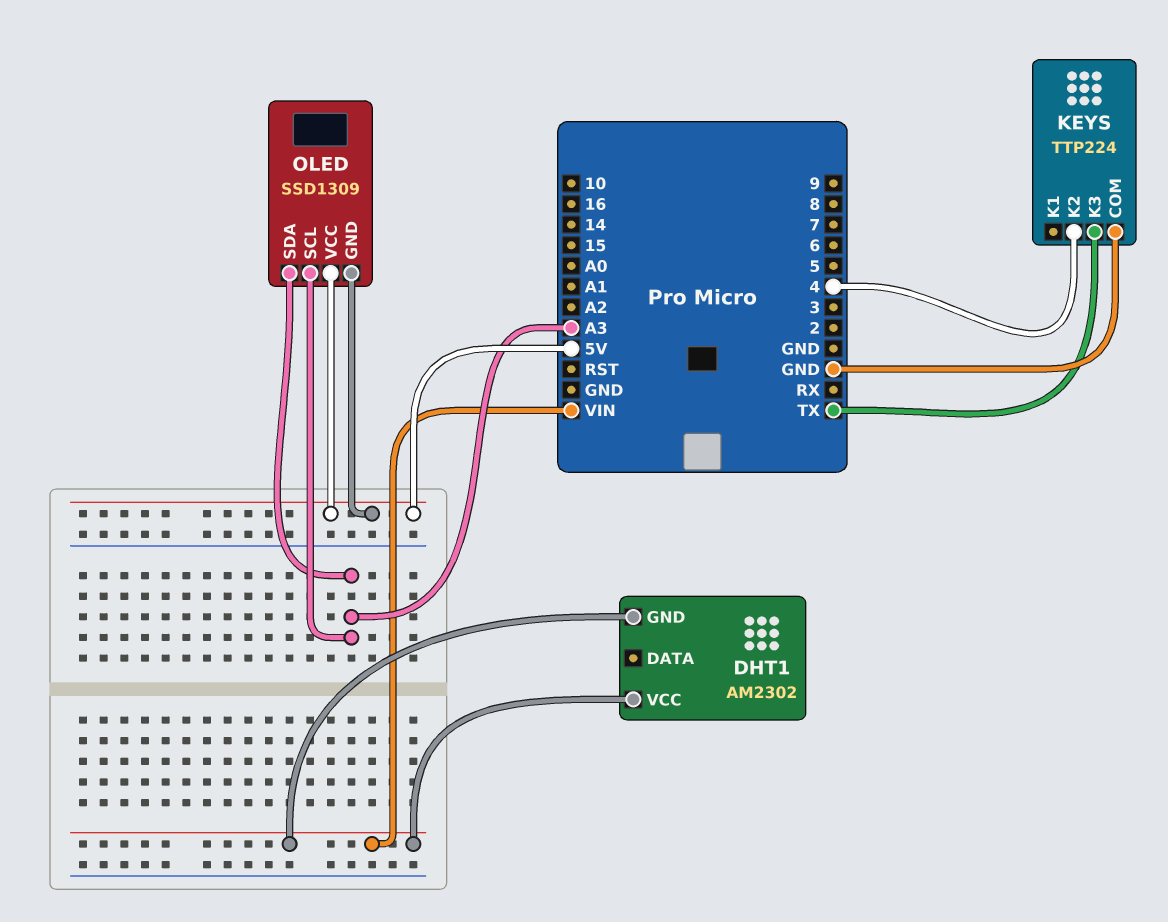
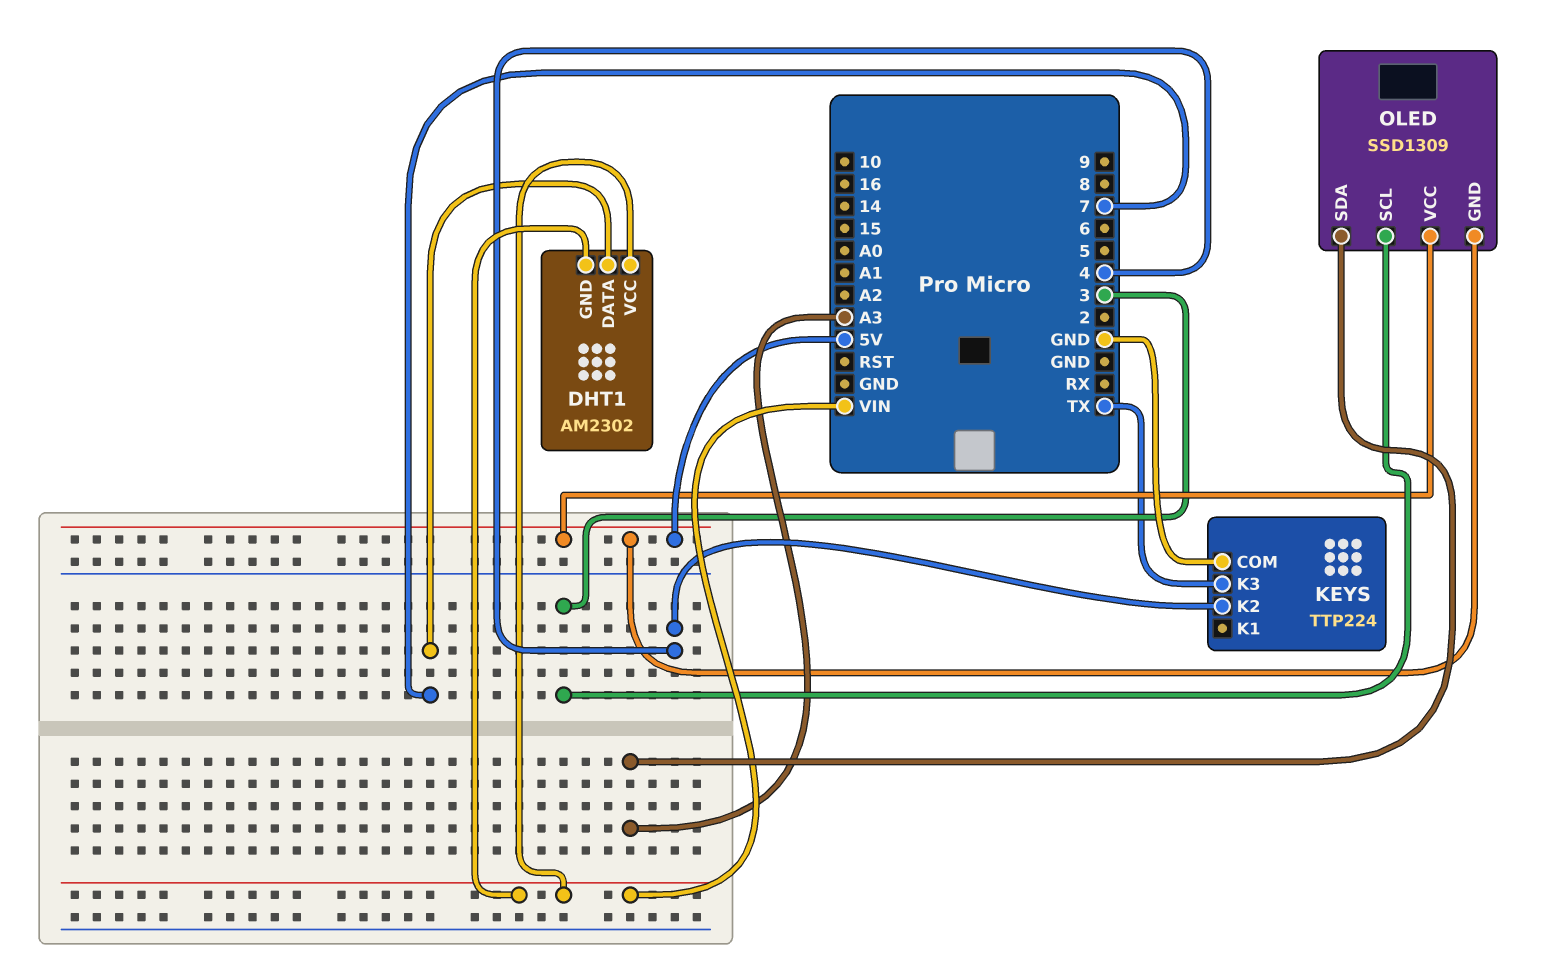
DHT1 pin DATA: none -> 7
OLED pin SCL: A3 -> 3

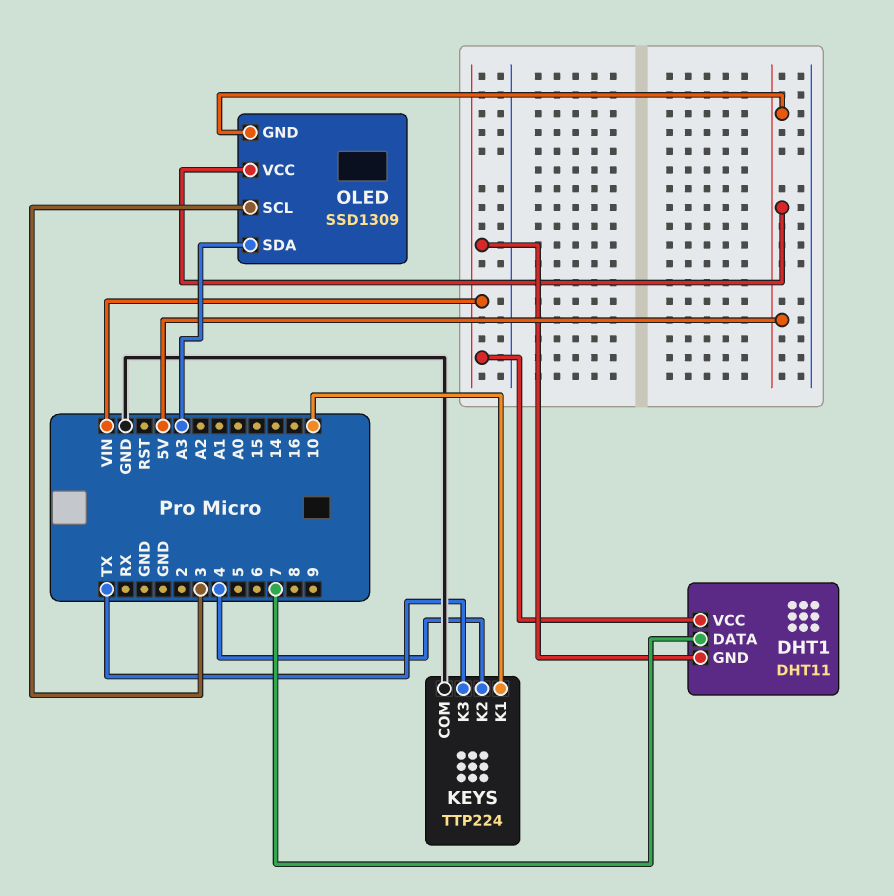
DHT1: AM2302 -> DHT11
KEYS pin K1: none -> 10

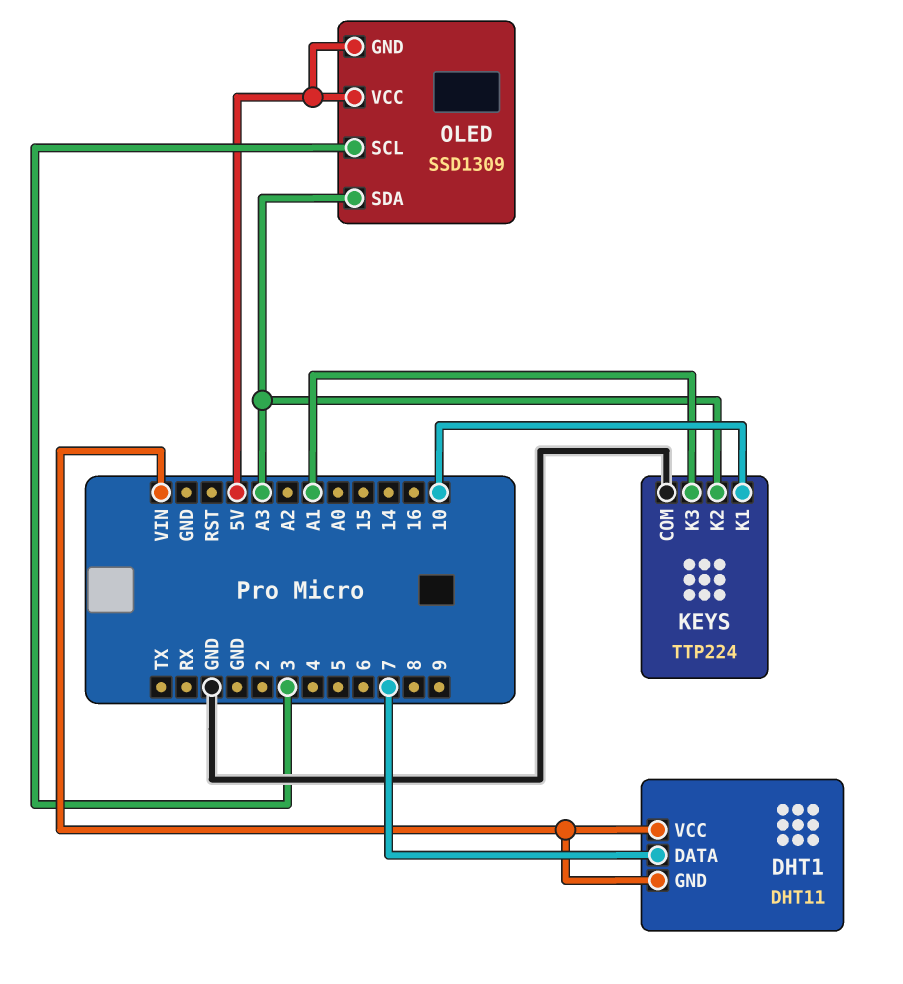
KEYS pin K2: 4 -> A3
KEYS pin K3: TX -> A1

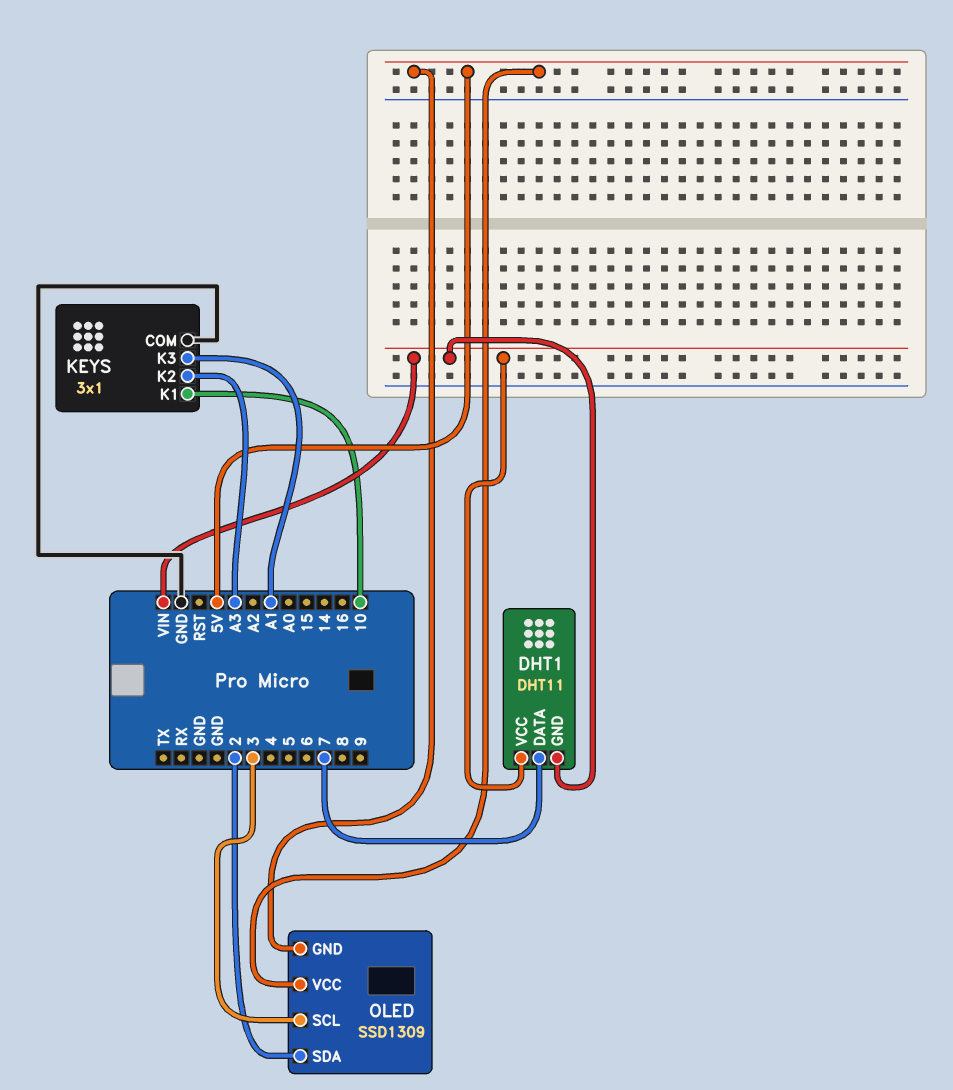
KEYS: TTP224 -> 3x1
OLED pin SDA: A3 -> 2

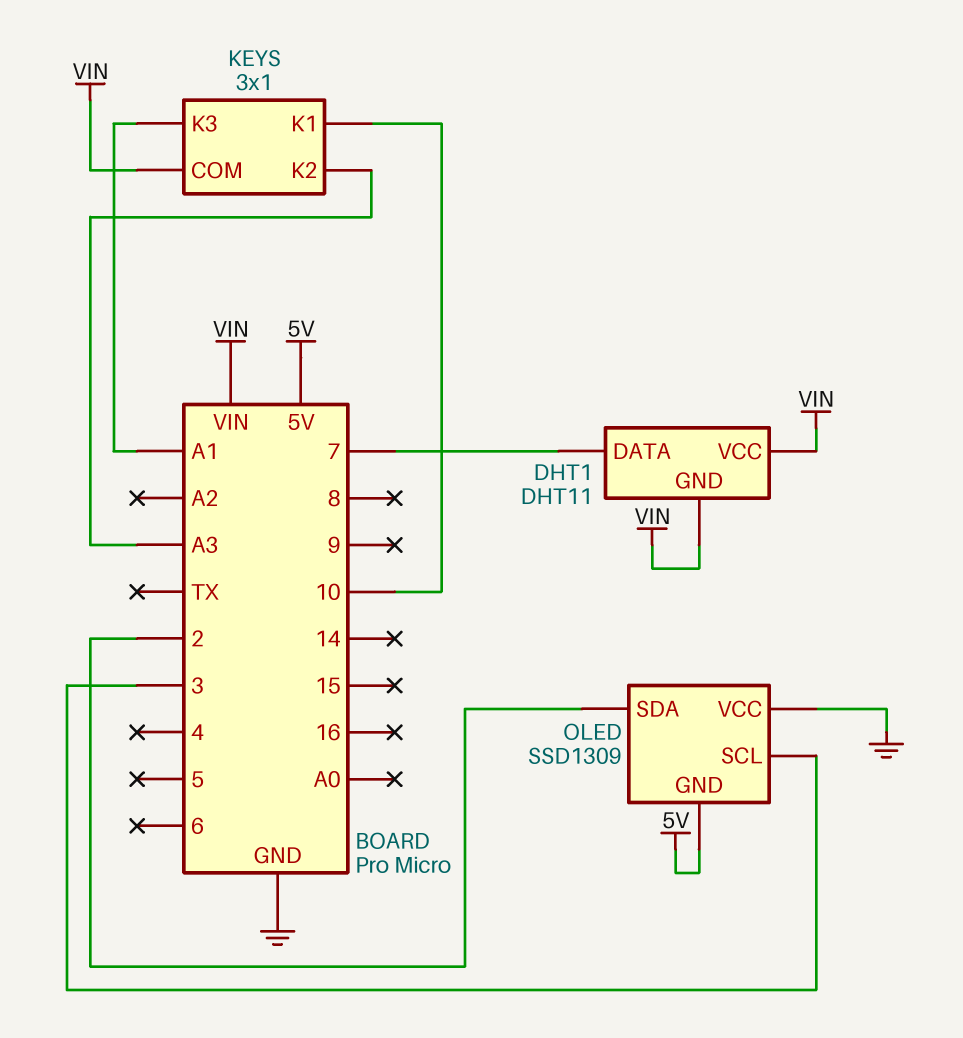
KEYS pin COM: GND -> VIN
OLED pin VCC: 5V -> GND

